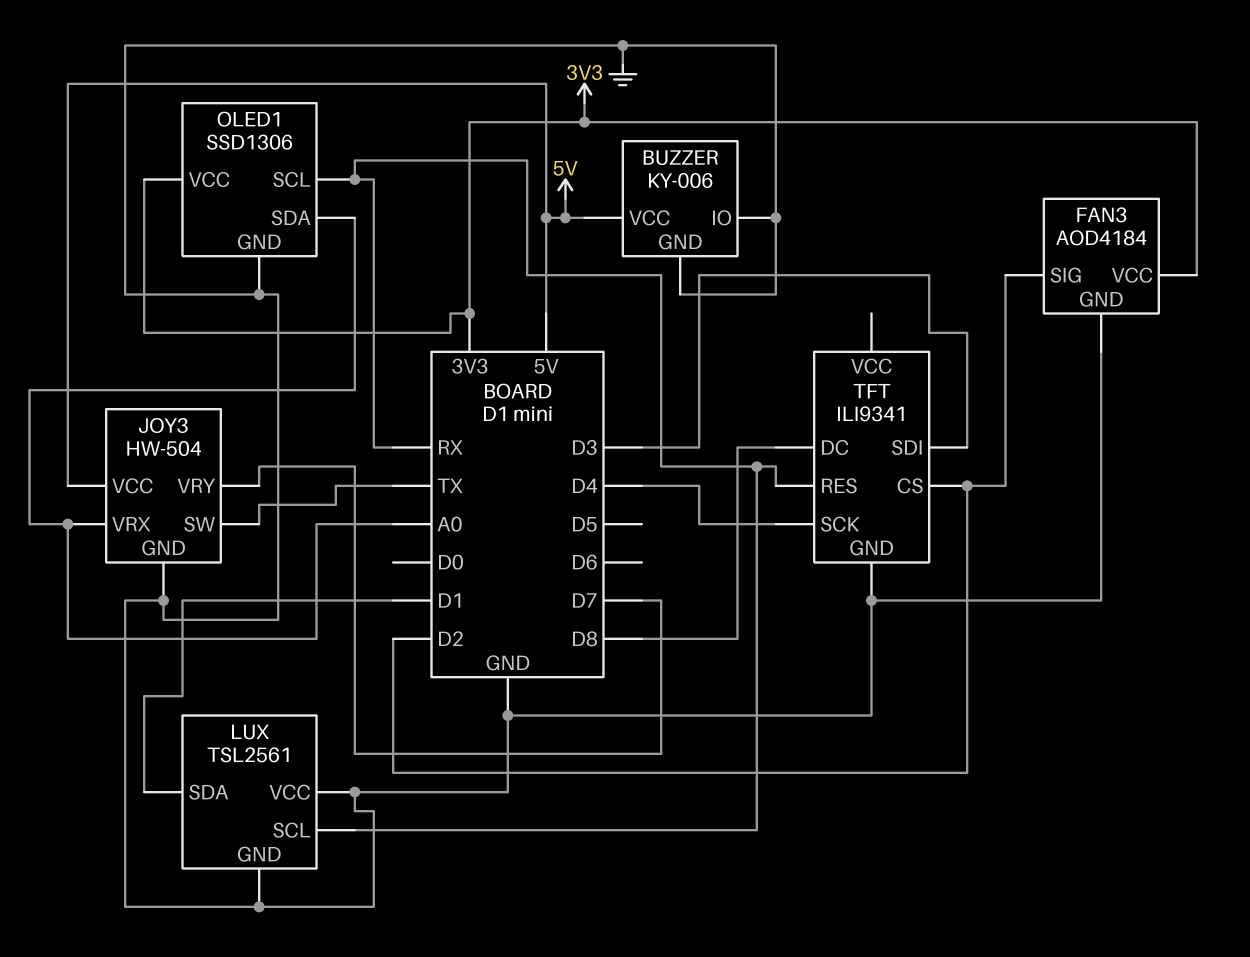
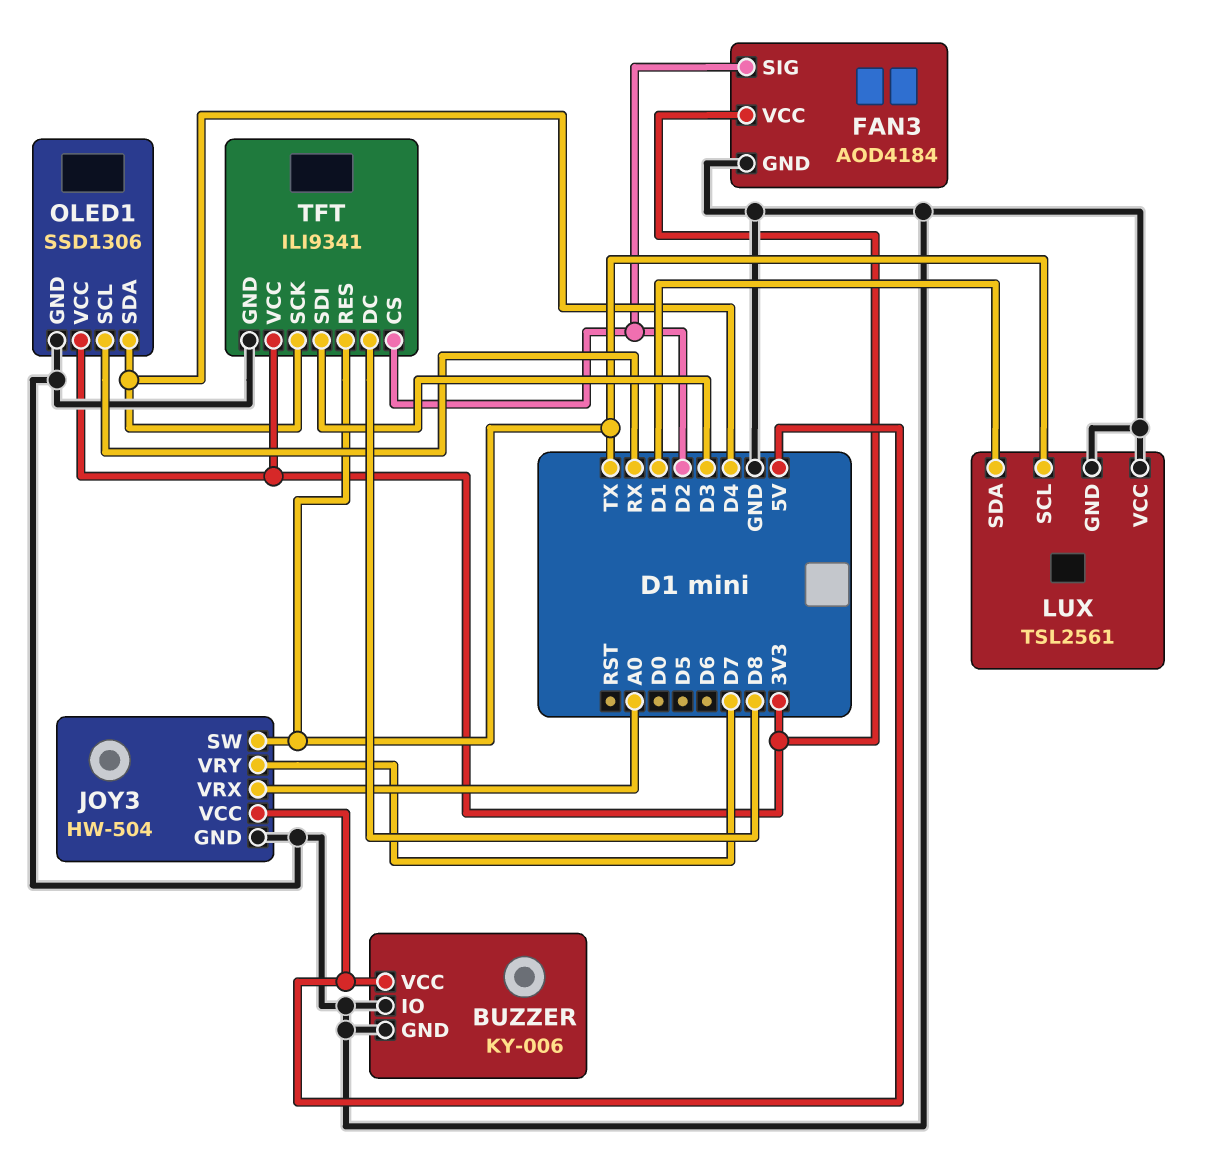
LUX pin SCL: RX -> TX
OLED1 pin SDA: A0 -> D4
TFT pin RES: RX -> TX
TFT pin VCC: none -> 3V3

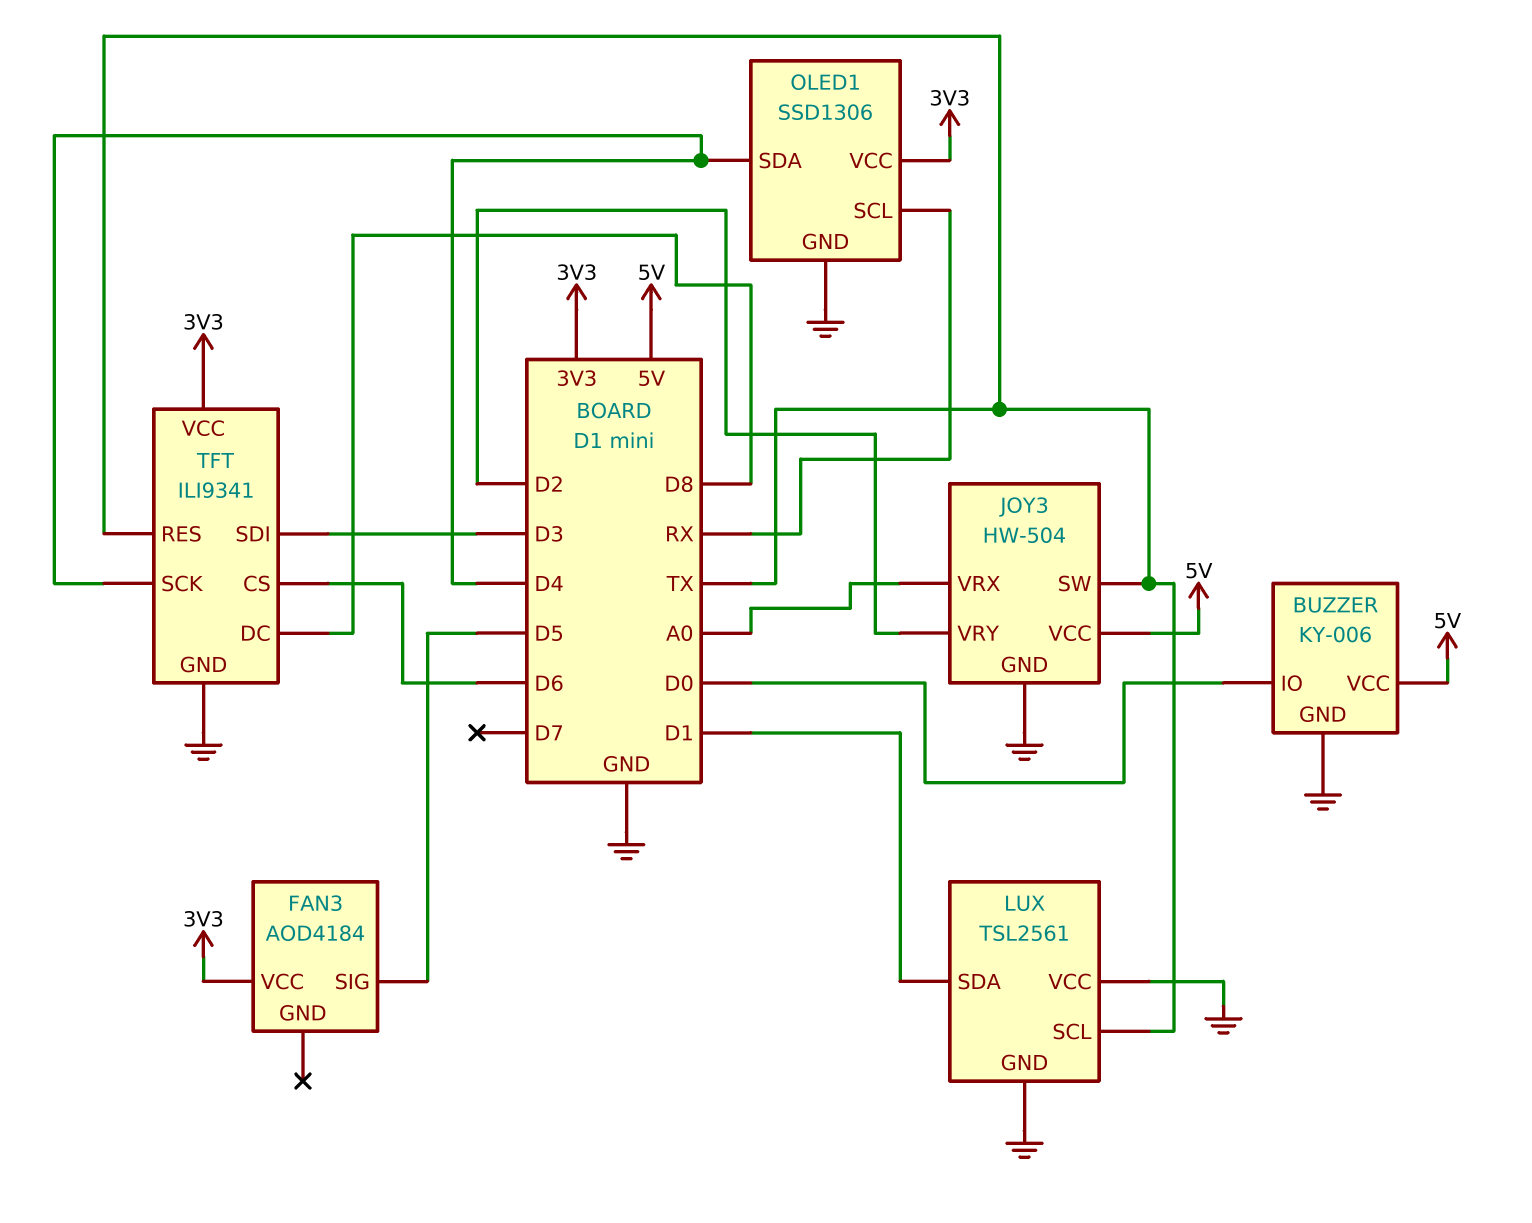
BUZZER pin IO: GND -> D0
FAN3 pin GND: GND -> none
FAN3 pin SIG: D2 -> D5
JOY3 pin VRY: D7 -> D2
TFT pin CS: D2 -> D6

